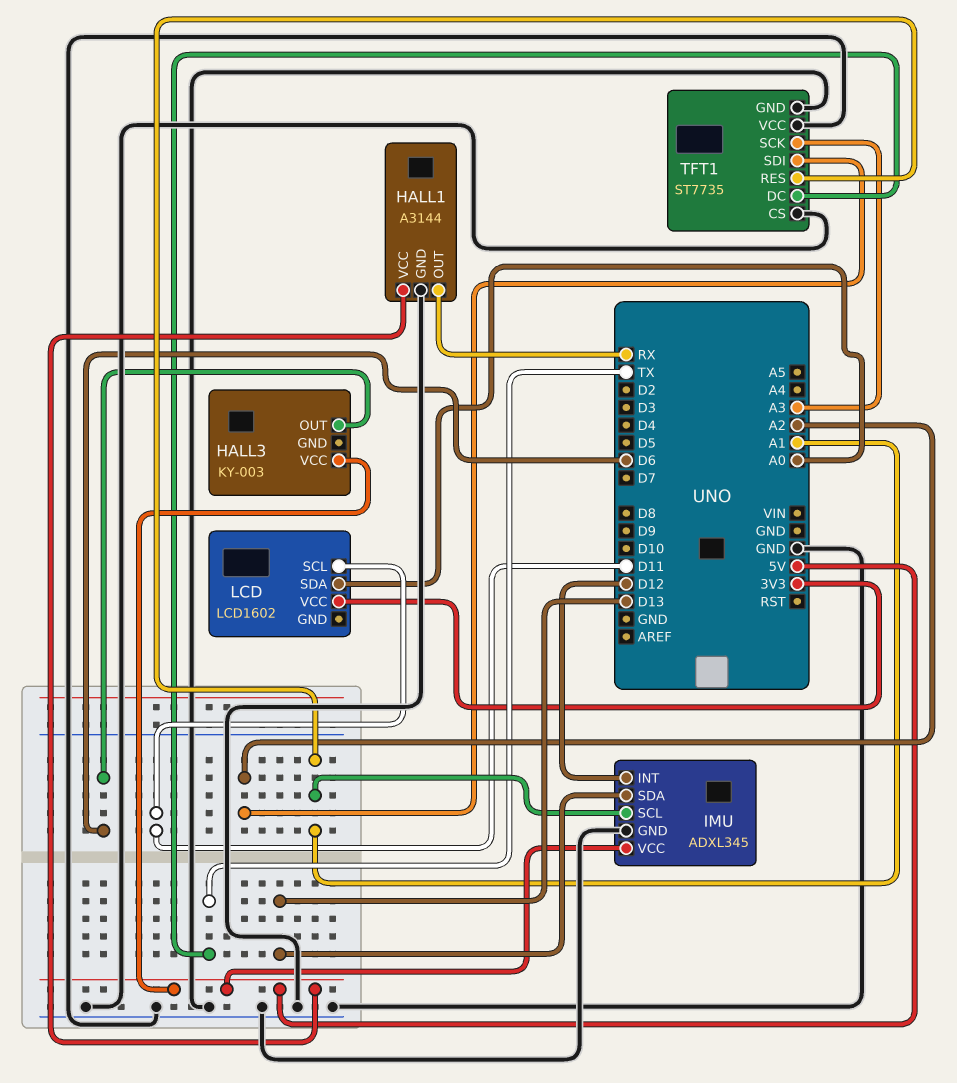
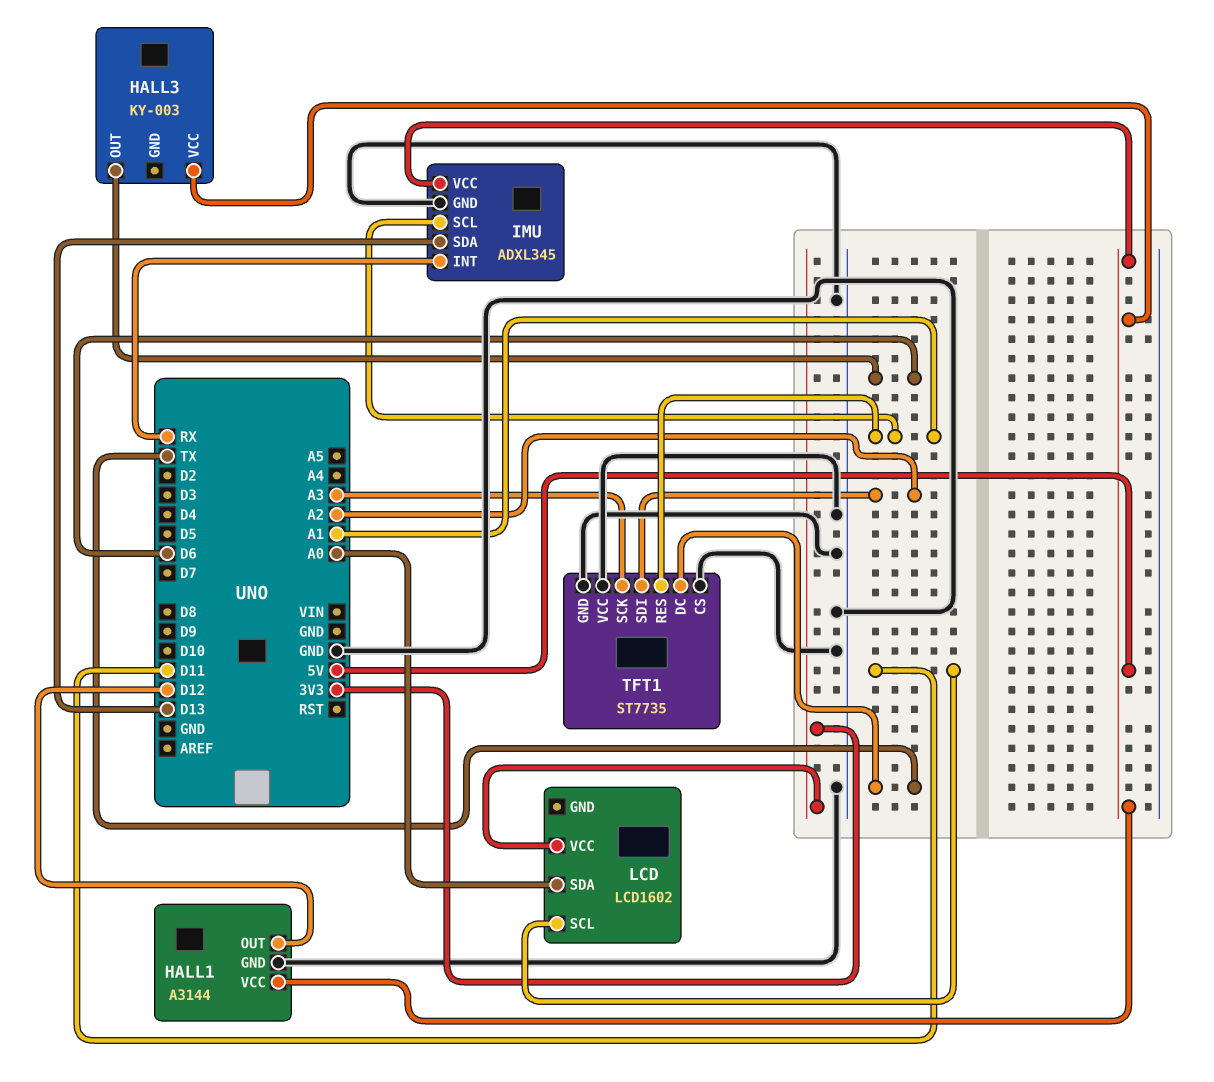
HALL1 pin OUT: RX -> D12
IMU pin INT: D12 -> RX

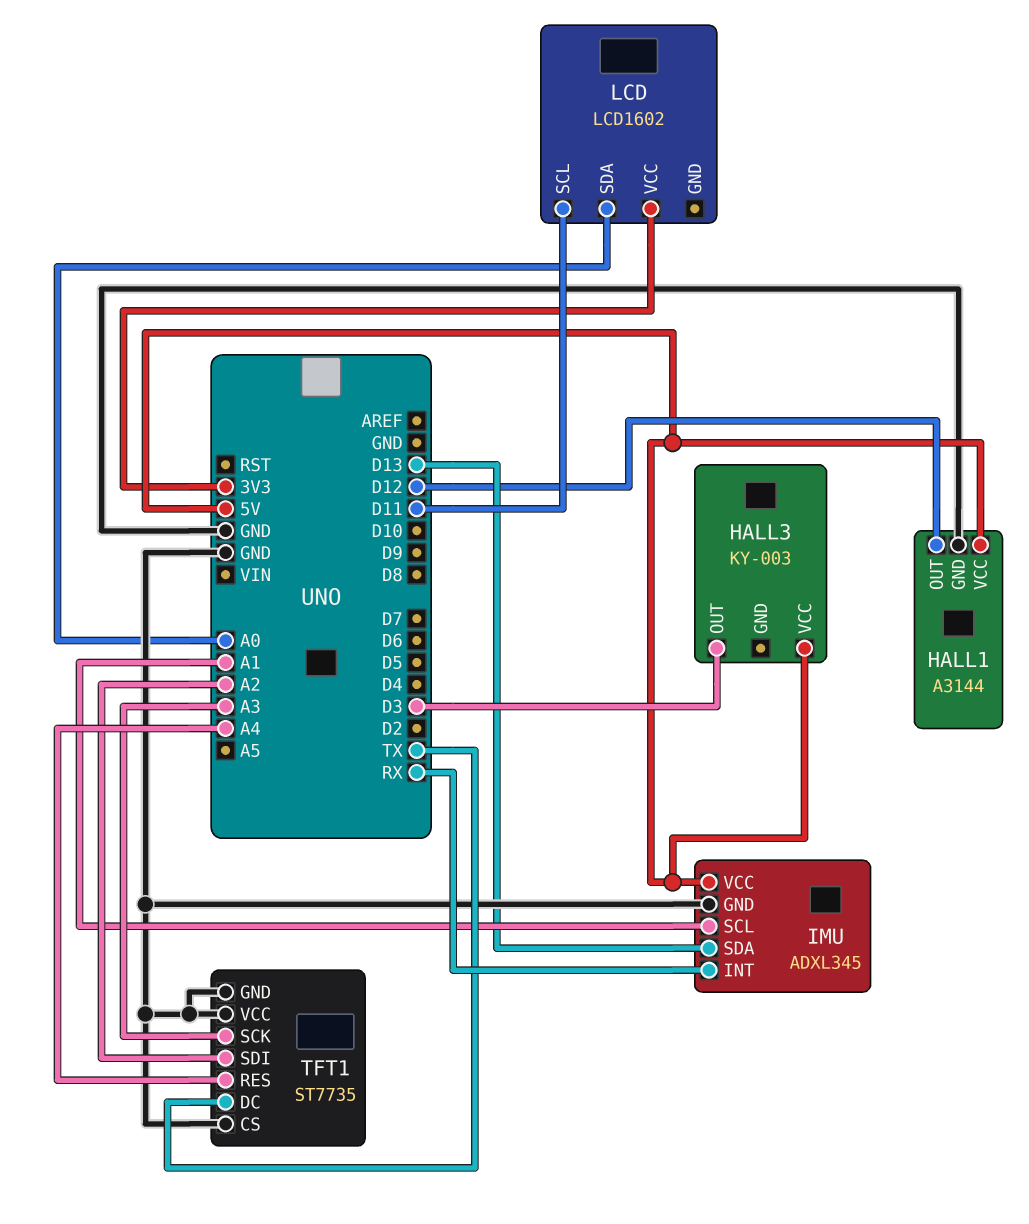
HALL3 pin OUT: D6 -> D3
TFT1 pin RES: A1 -> A4

